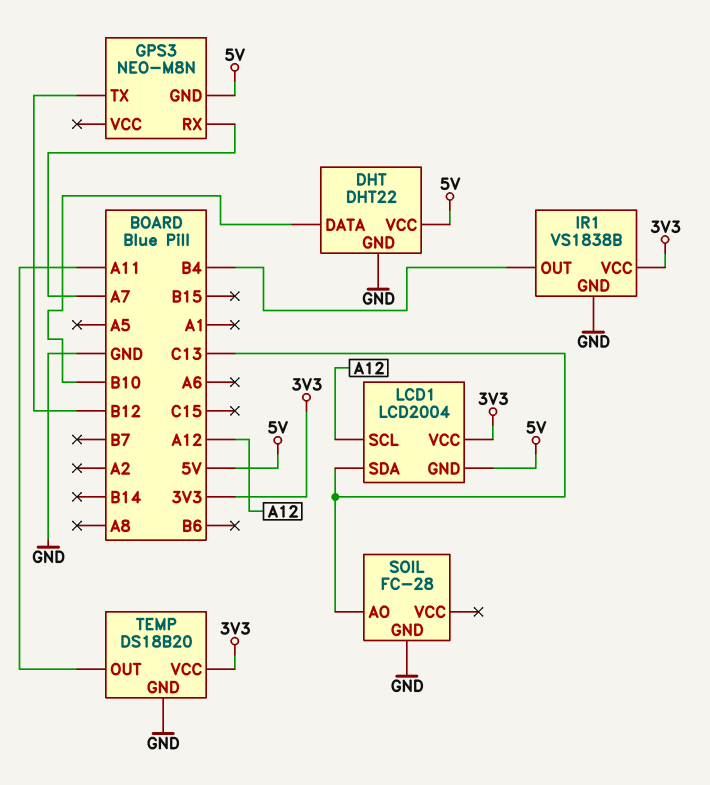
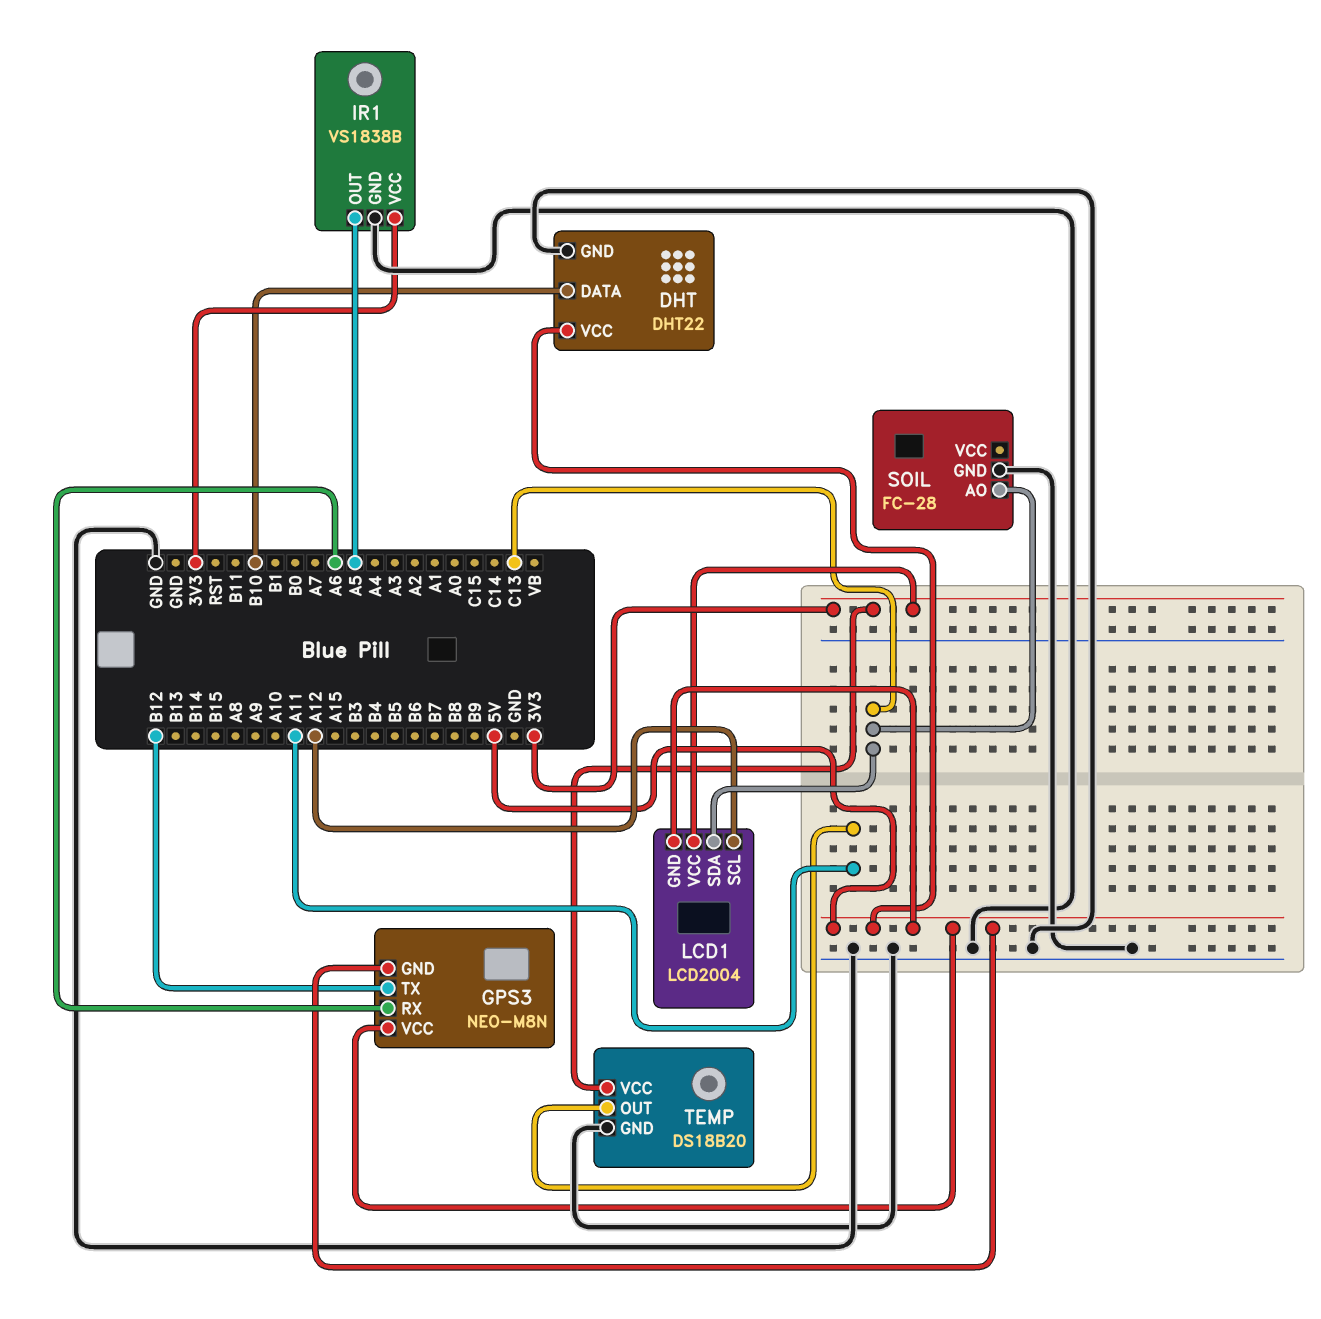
GPS3 pin RX: A7 -> A6
GPS3 pin VCC: none -> 5V
IR1 pin OUT: B4 -> A5

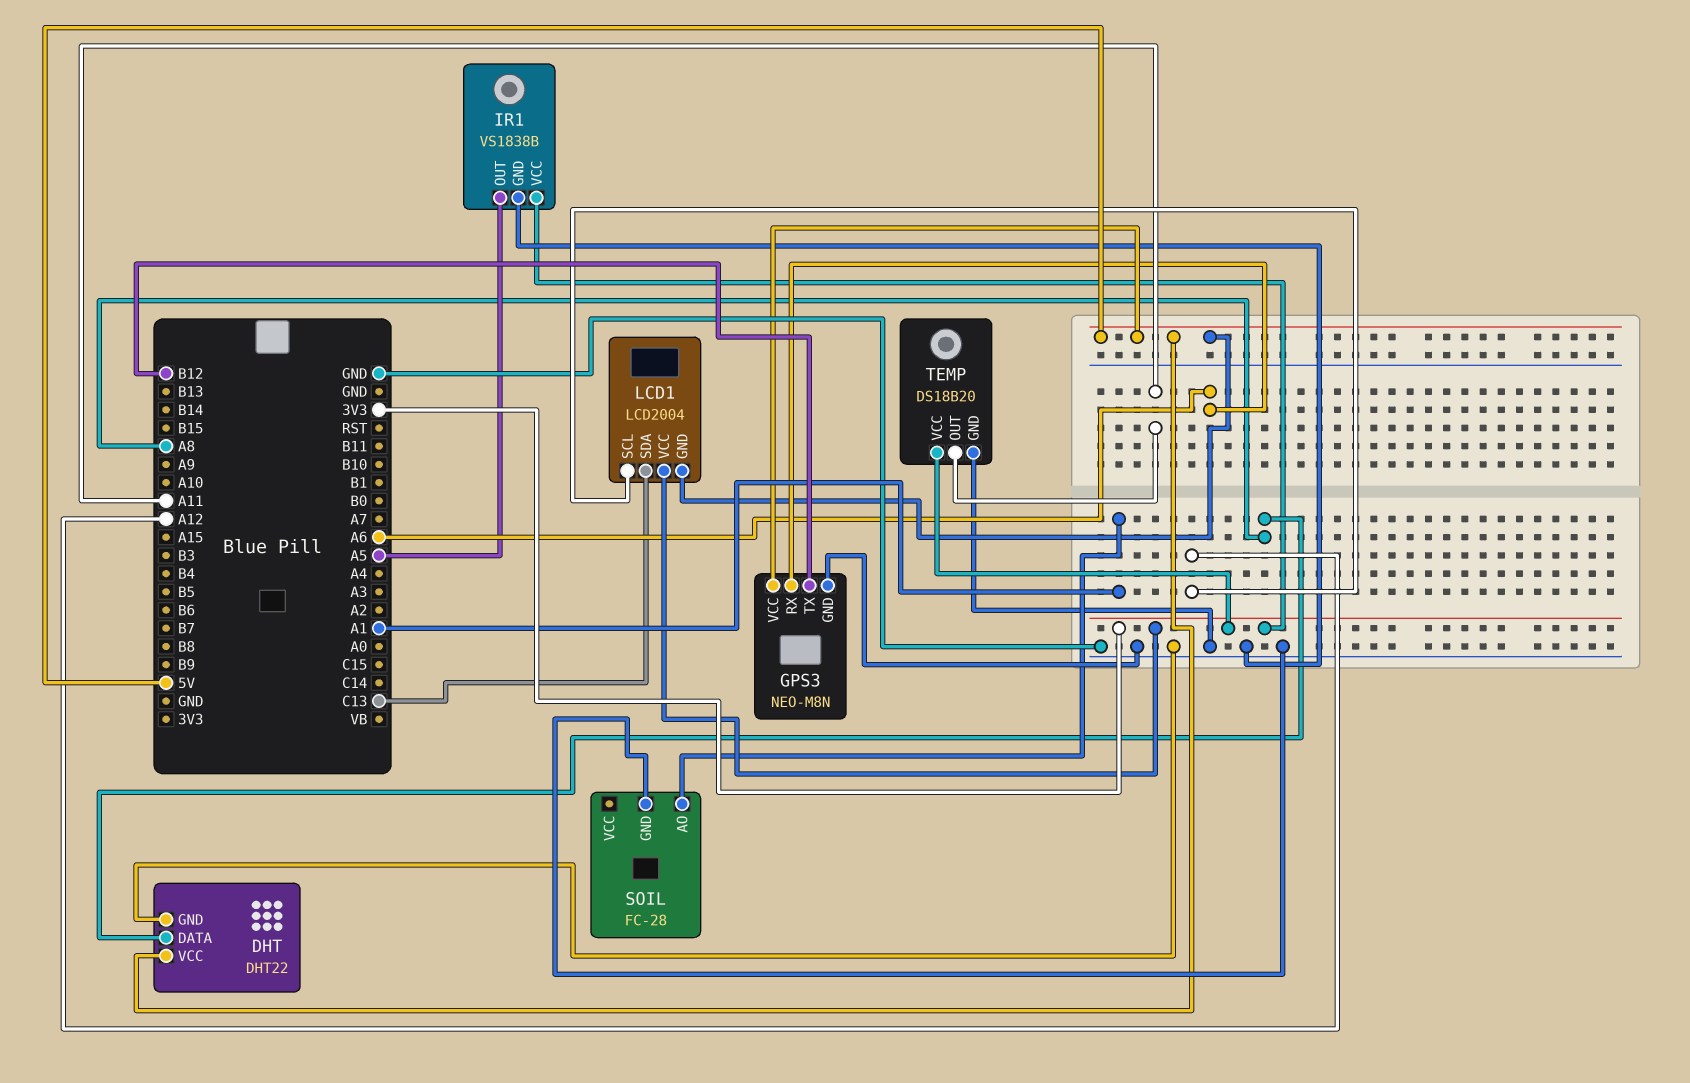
DHT pin DATA: B10 -> A8
GPS3 pin GND: 5V -> GND
SOIL pin AO: C13 -> A1

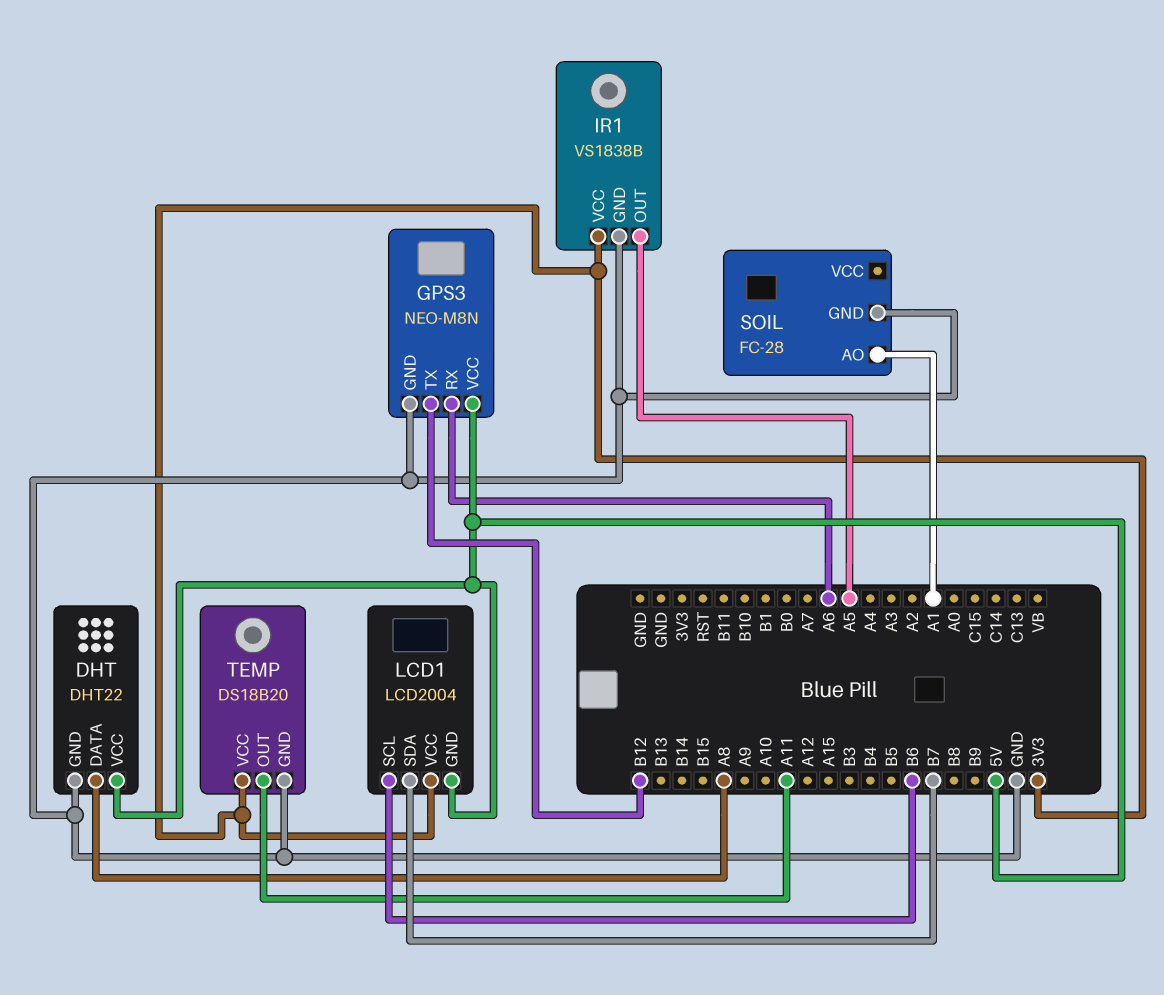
LCD1 pin SCL: A12 -> B6
LCD1 pin SDA: C13 -> B7

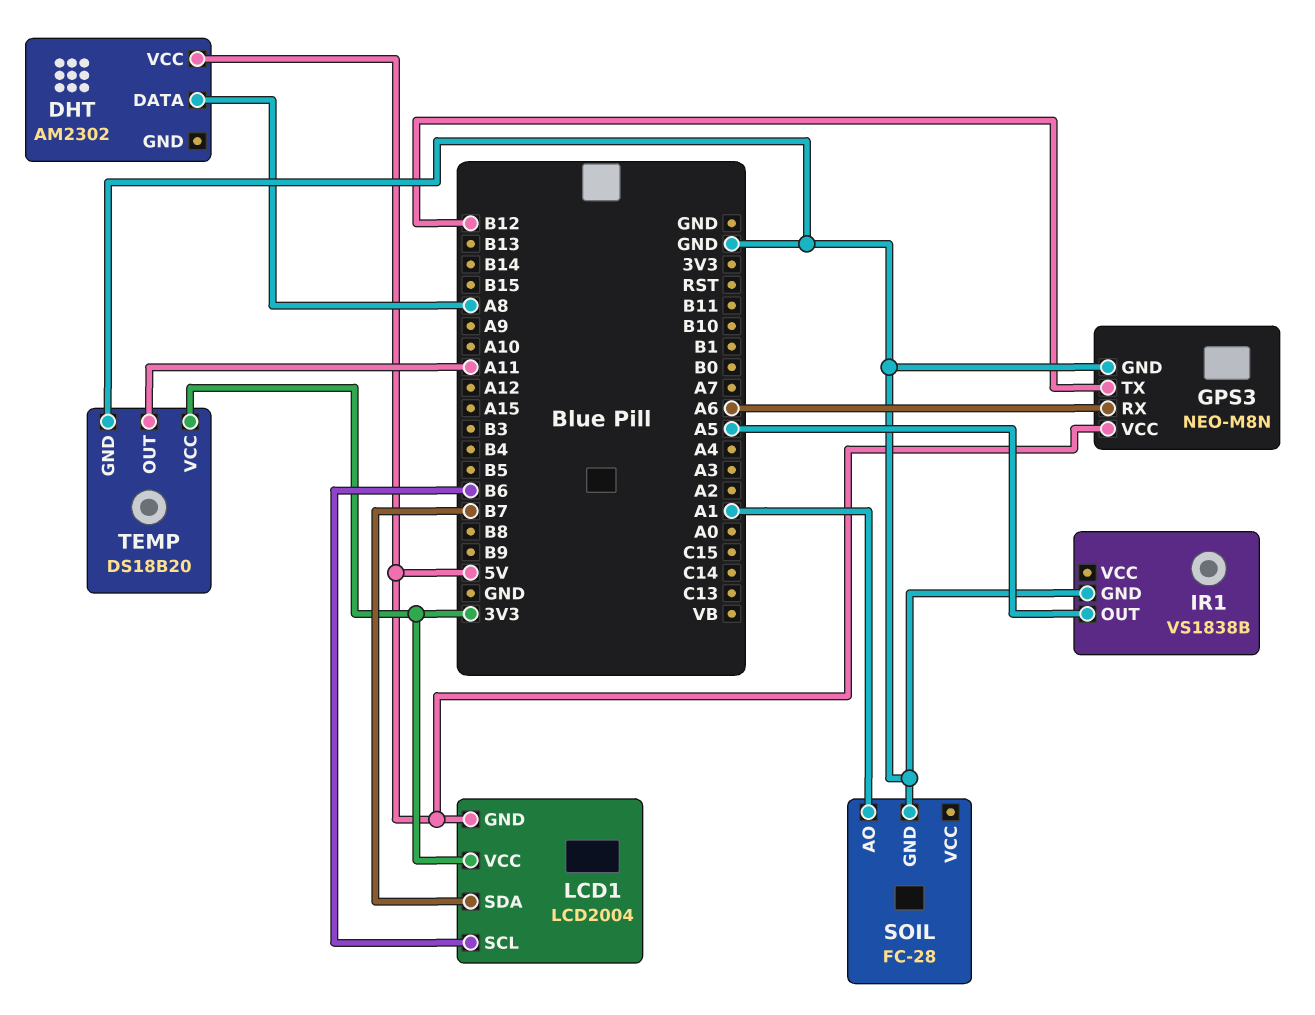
DHT: DHT22 -> AM2302
DHT pin GND: GND -> none
IR1 pin VCC: 3V3 -> none

